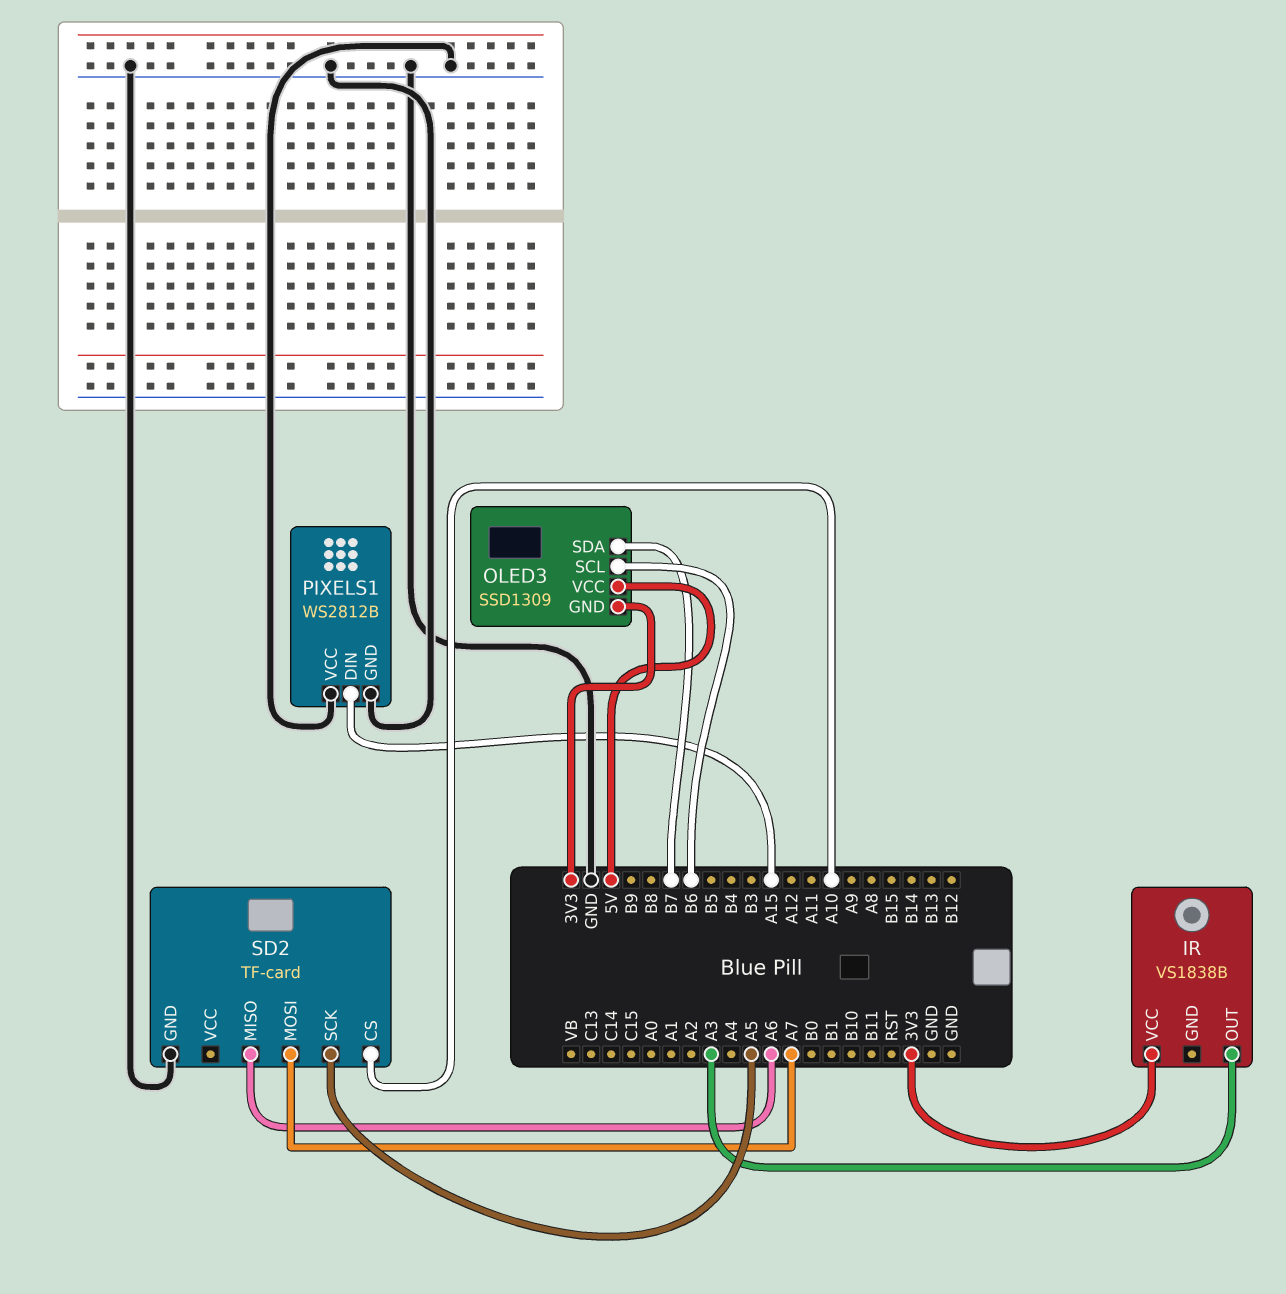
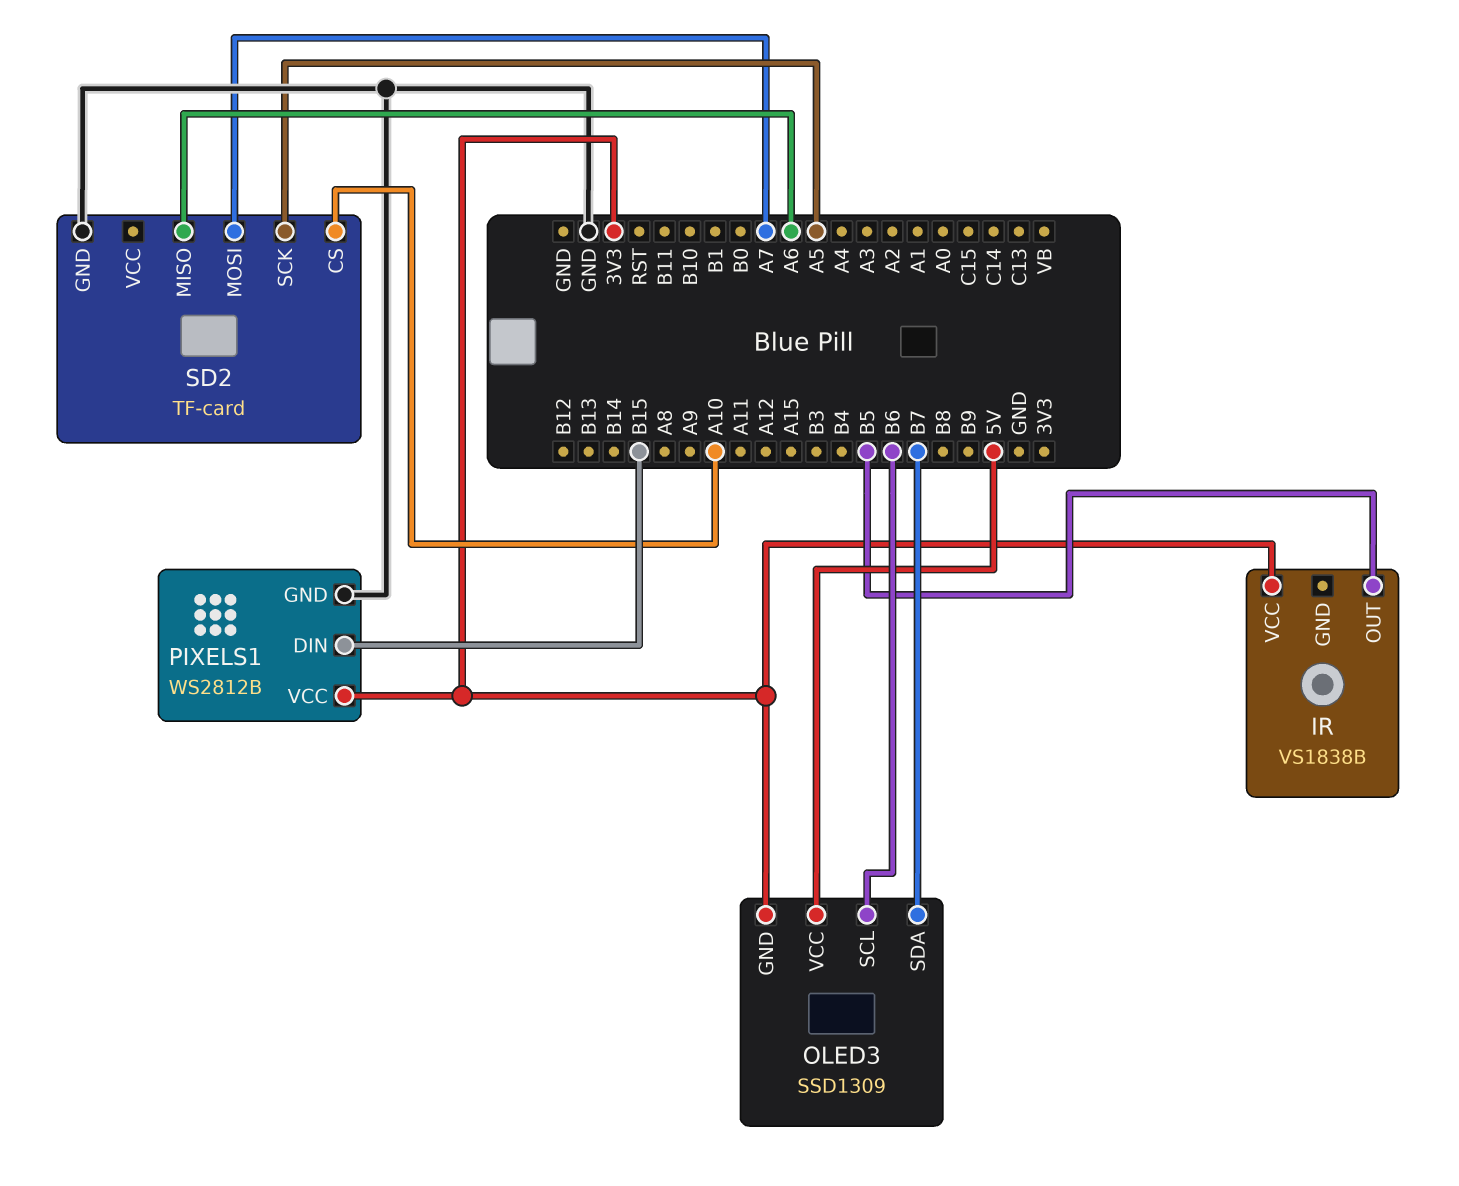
IR pin OUT: A3 -> B5
PIXELS1 pin DIN: A15 -> B15
PIXELS1 pin VCC: GND -> 3V3

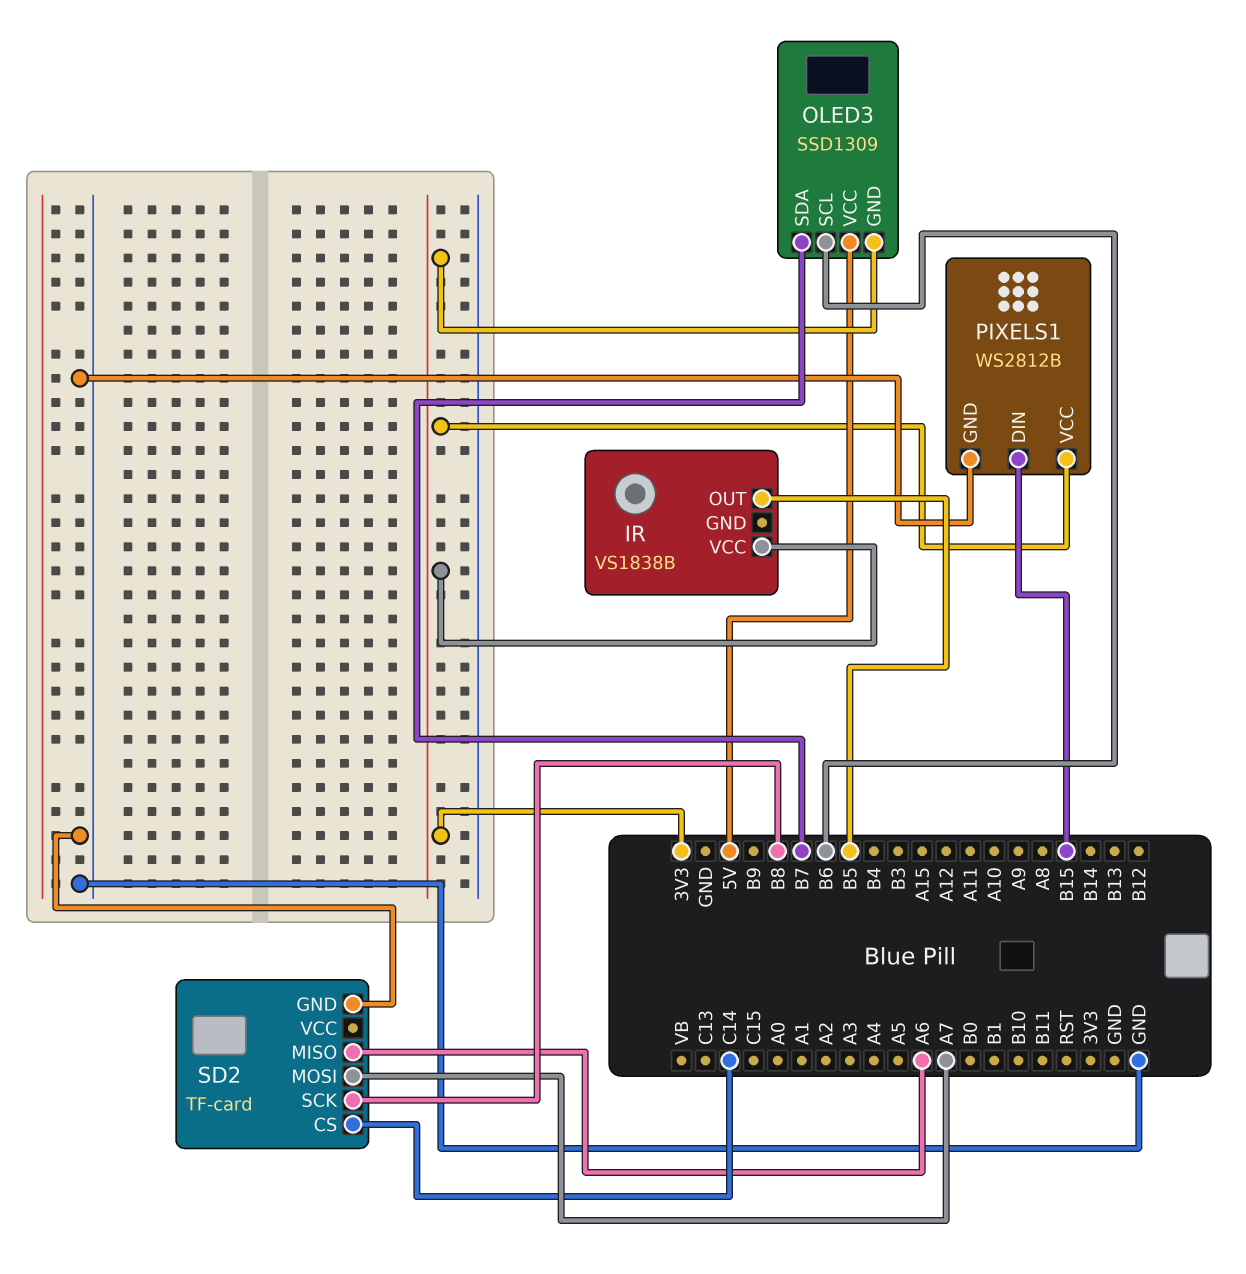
SD2 pin CS: A10 -> C14
SD2 pin SCK: A5 -> B8

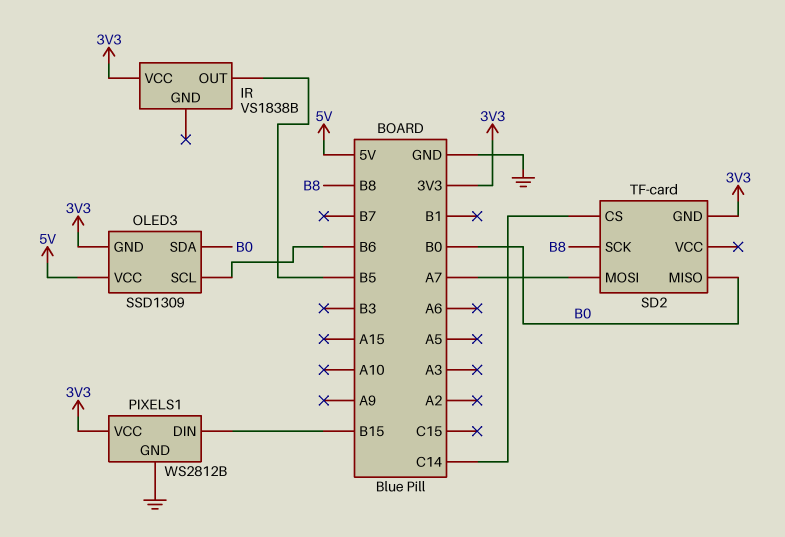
OLED3 pin SDA: B7 -> B0
SD2 pin GND: GND -> 3V3
SD2 pin MISO: A6 -> B0

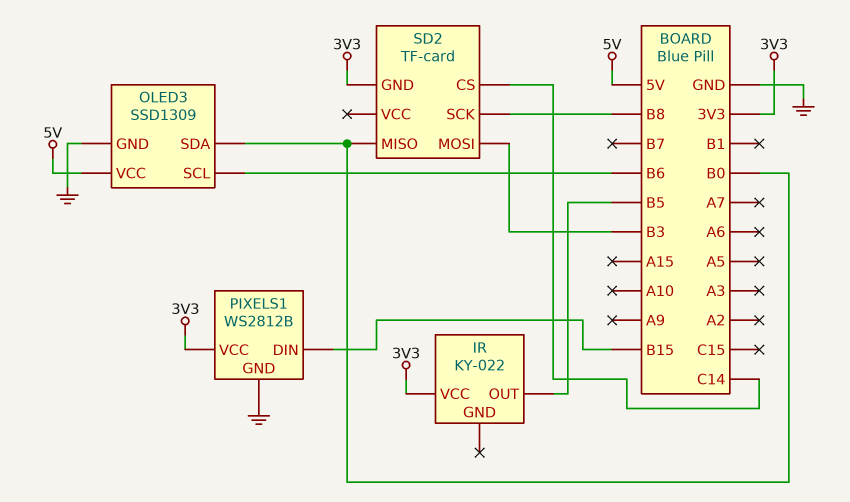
IR: VS1838B -> KY-022
OLED3 pin GND: 3V3 -> GND
SD2 pin MOSI: A7 -> B3

